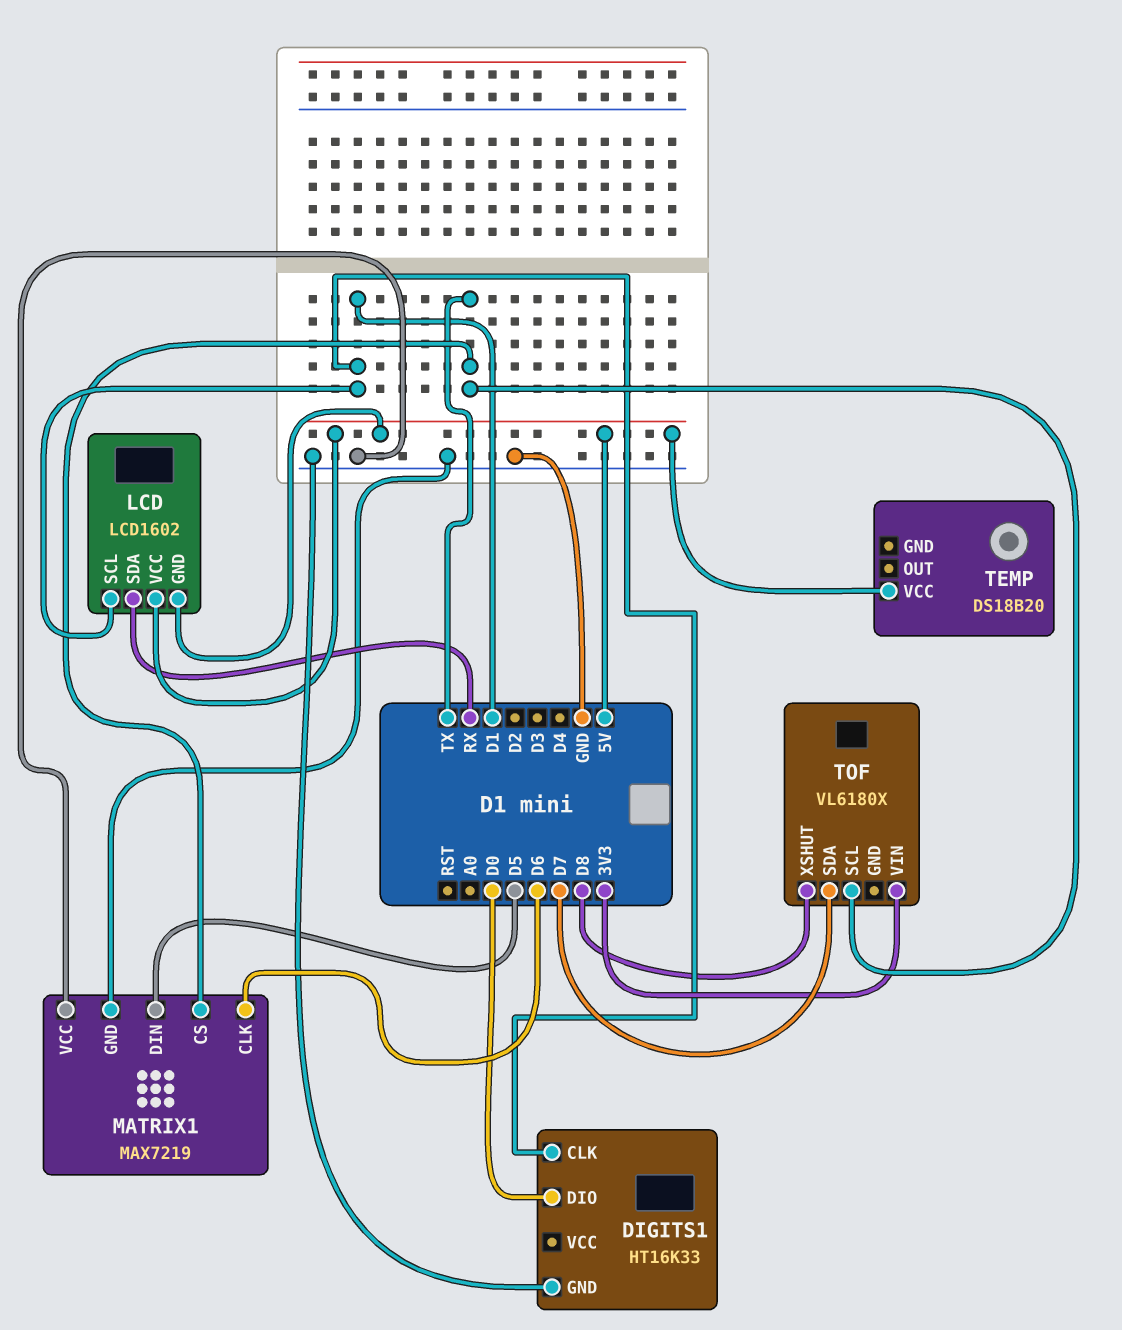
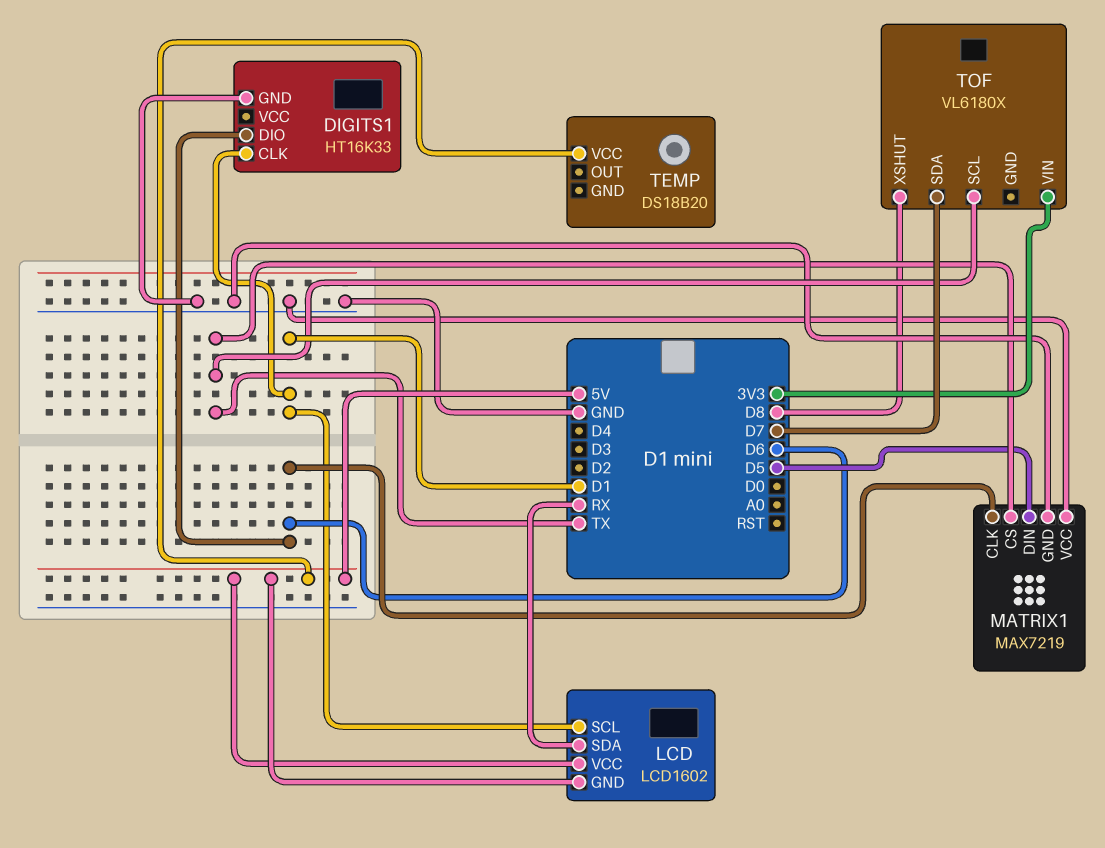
DIGITS1 pin DIO: D0 -> D6

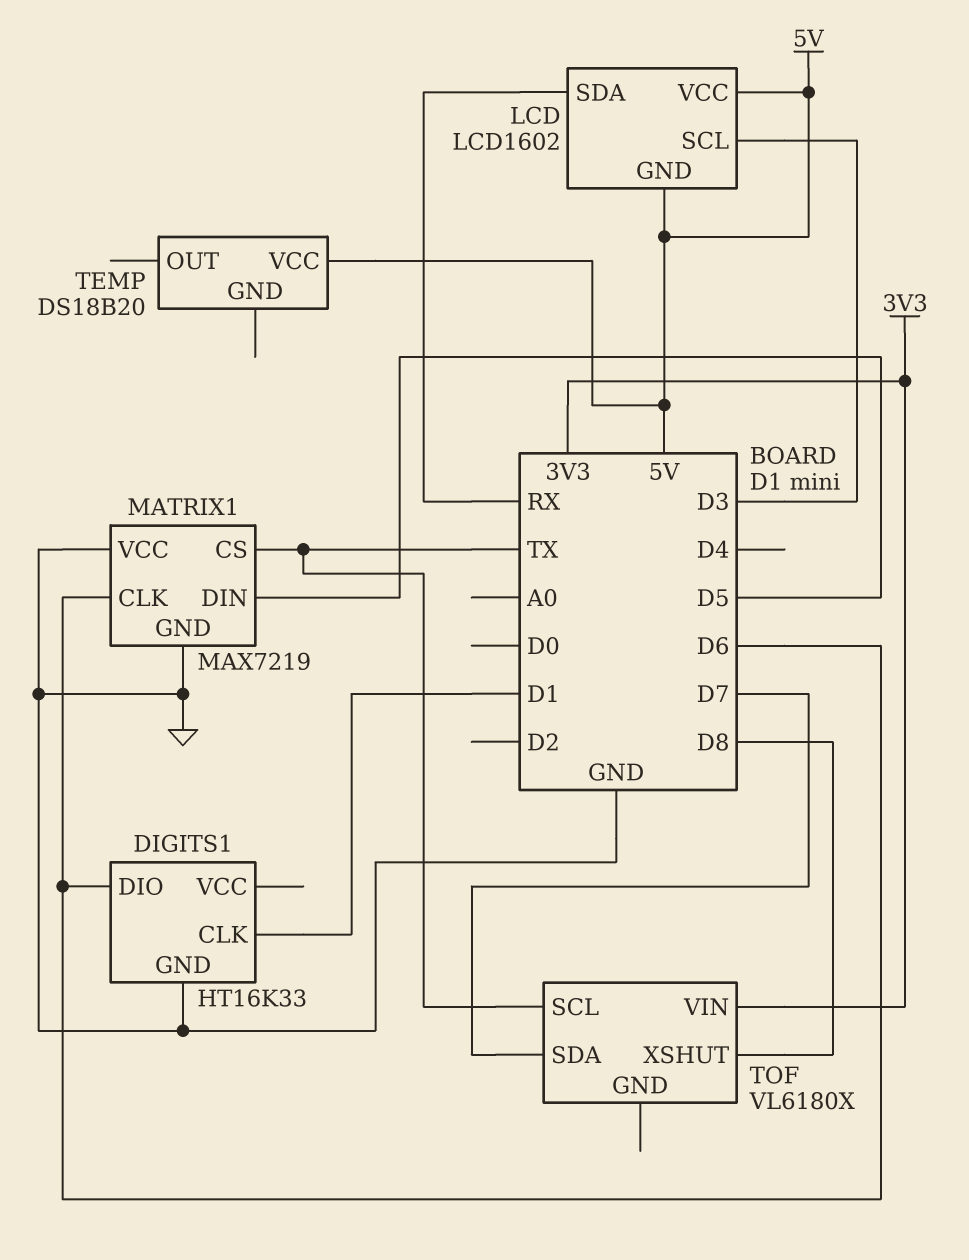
LCD pin SCL: D1 -> D3

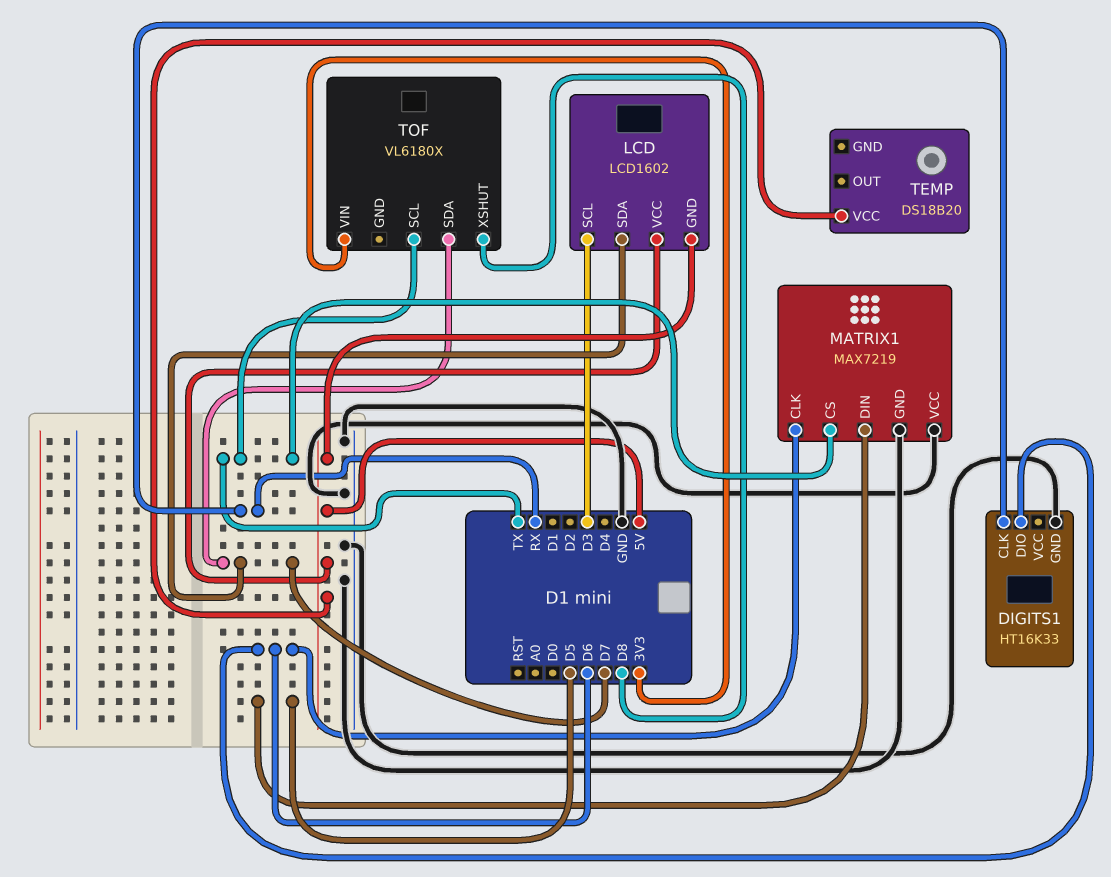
DIGITS1 pin CLK: D1 -> RX
LCD pin SDA: RX -> D7

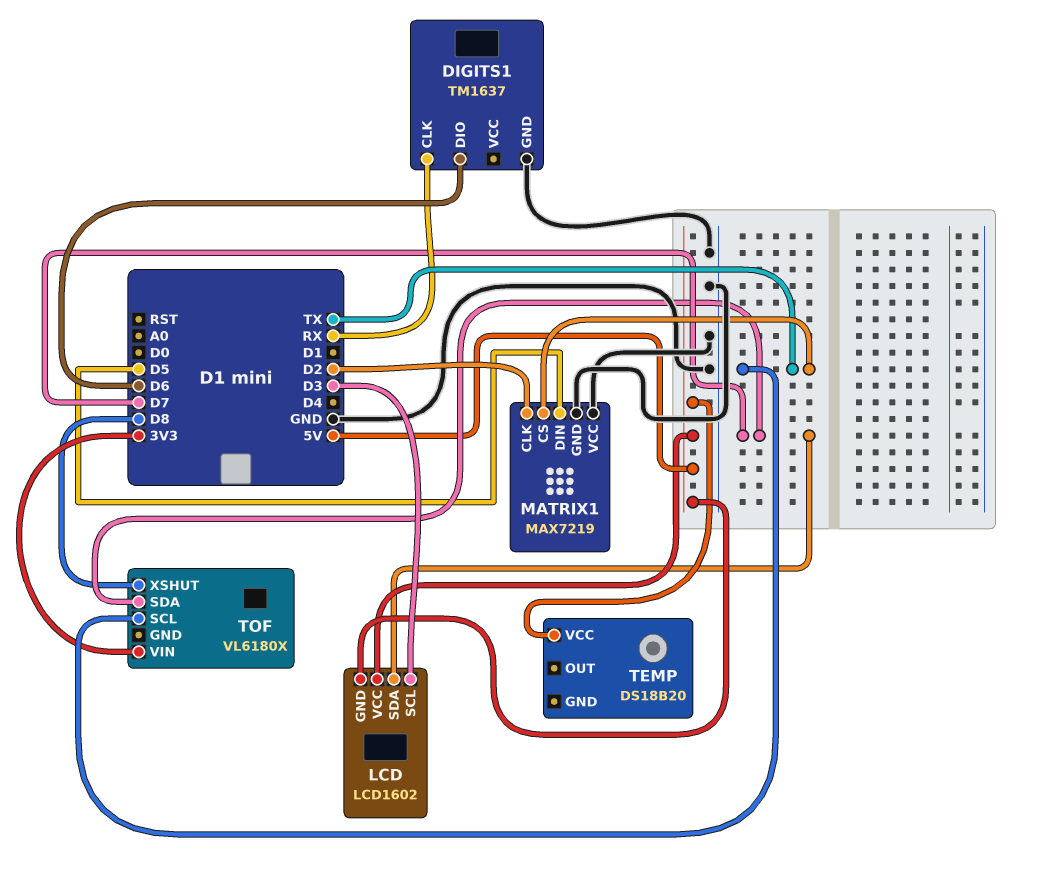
DIGITS1: HT16K33 -> TM1637
MATRIX1 pin CLK: D6 -> D2

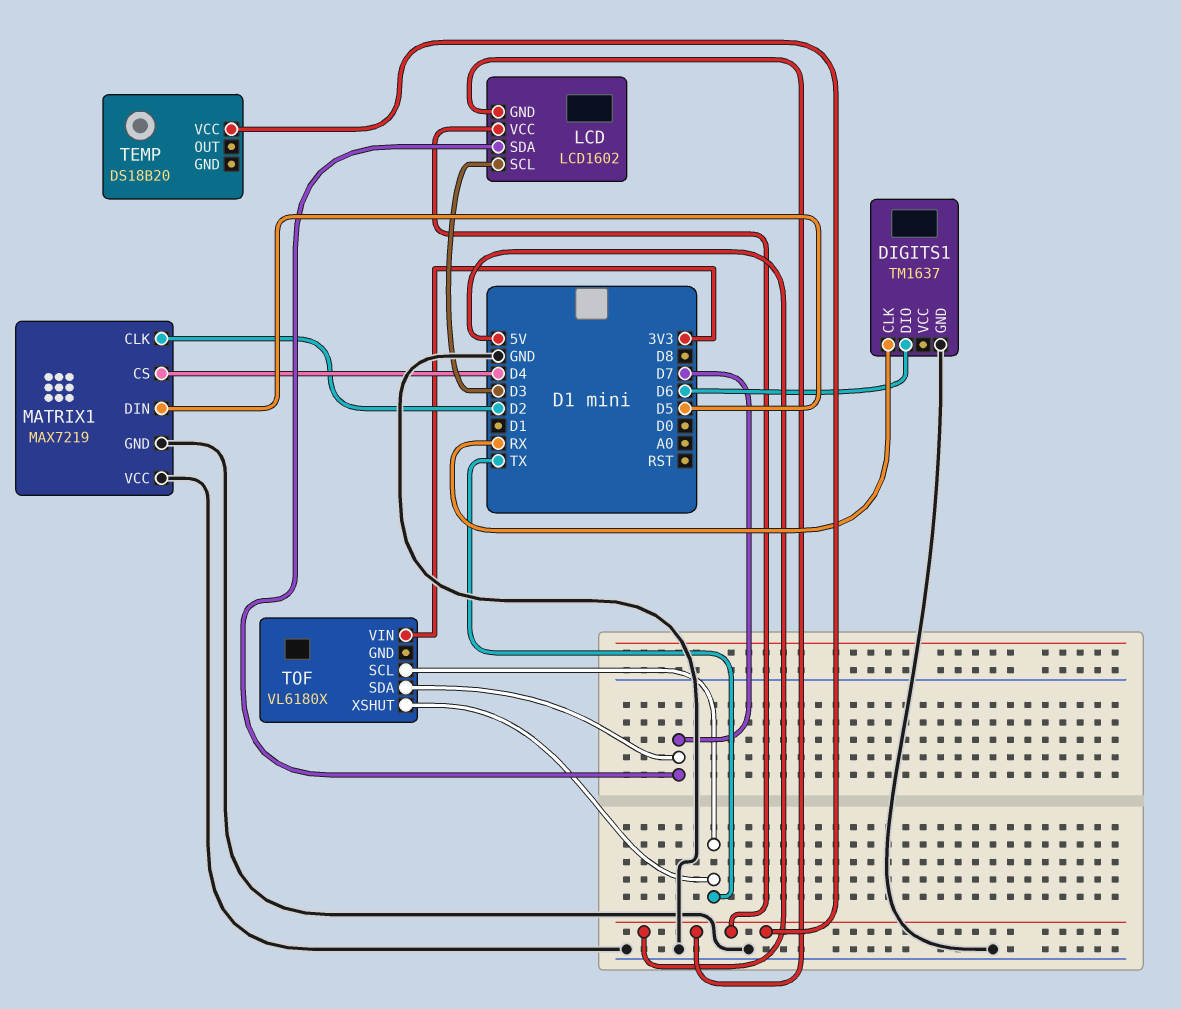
MATRIX1 pin CS: TX -> D4
TOF pin XSHUT: D8 -> TX

